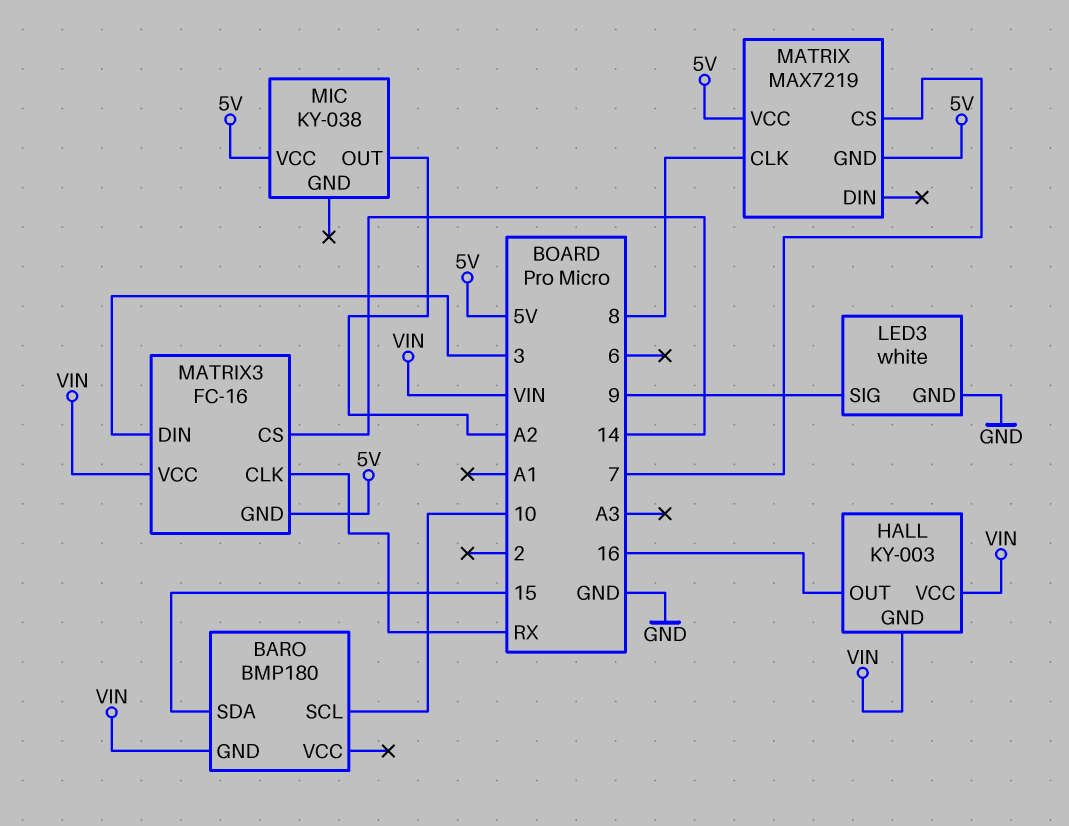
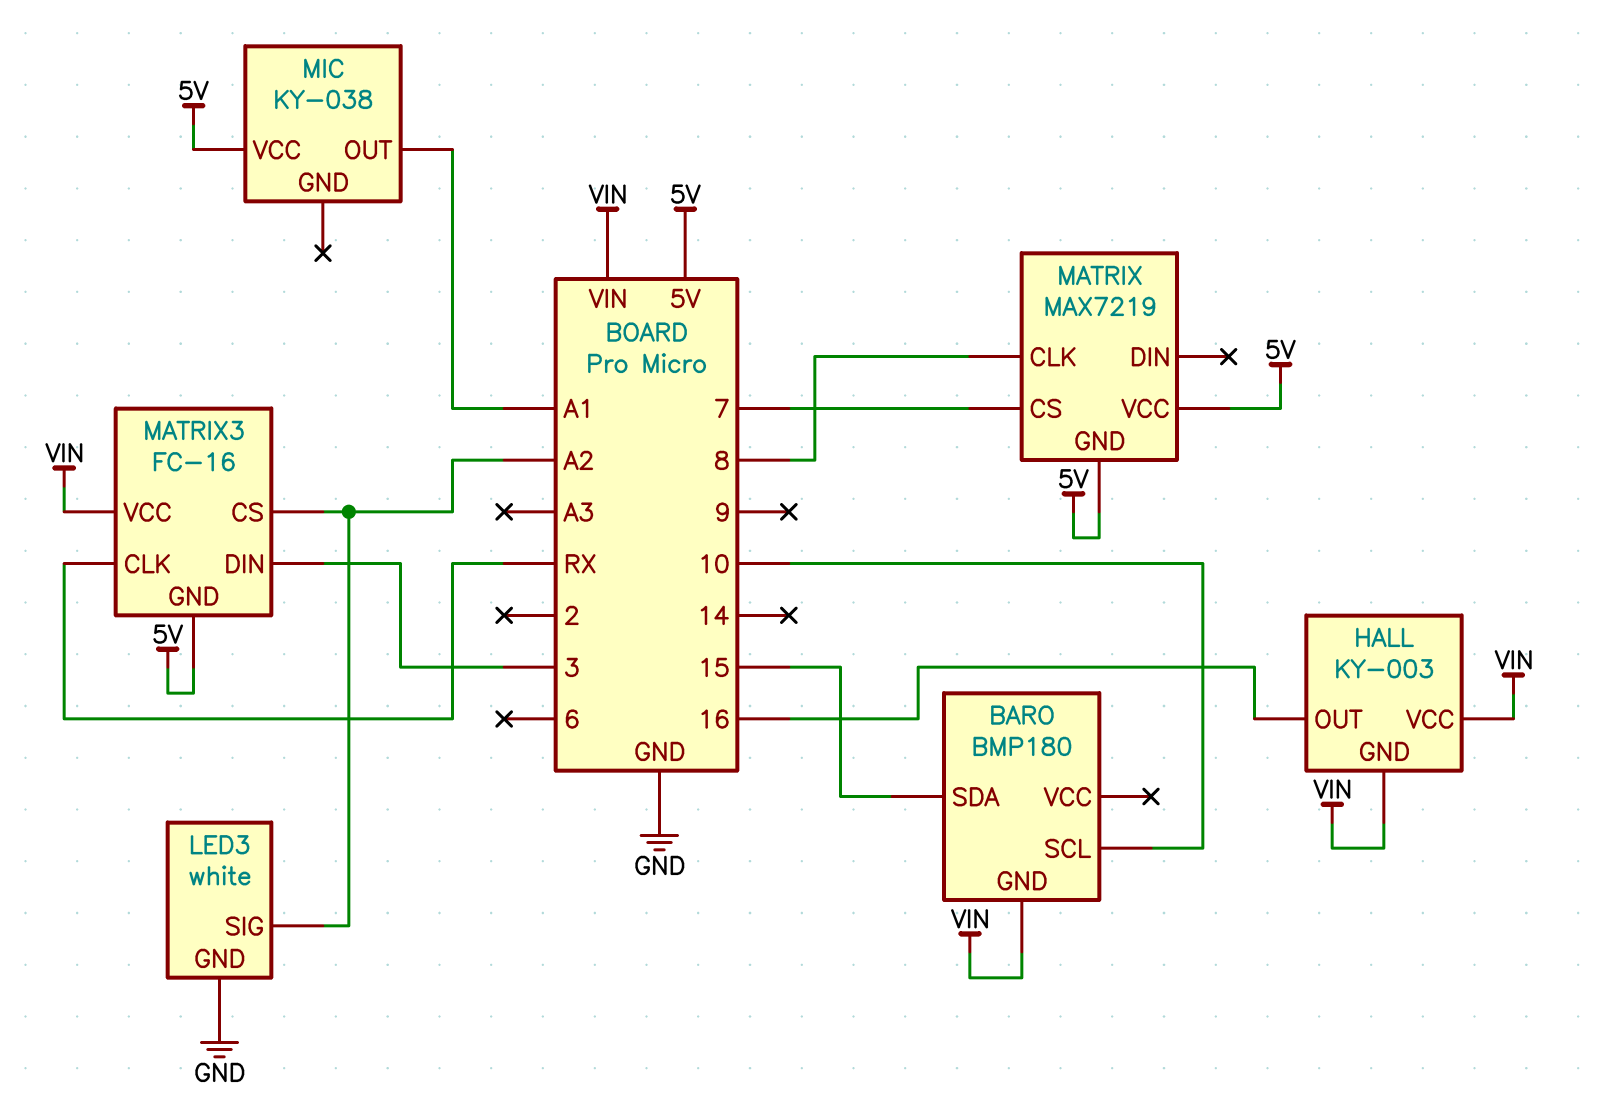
LED3 pin SIG: 9 -> A2
MATRIX3 pin CS: 14 -> A2
MIC pin OUT: A2 -> A1

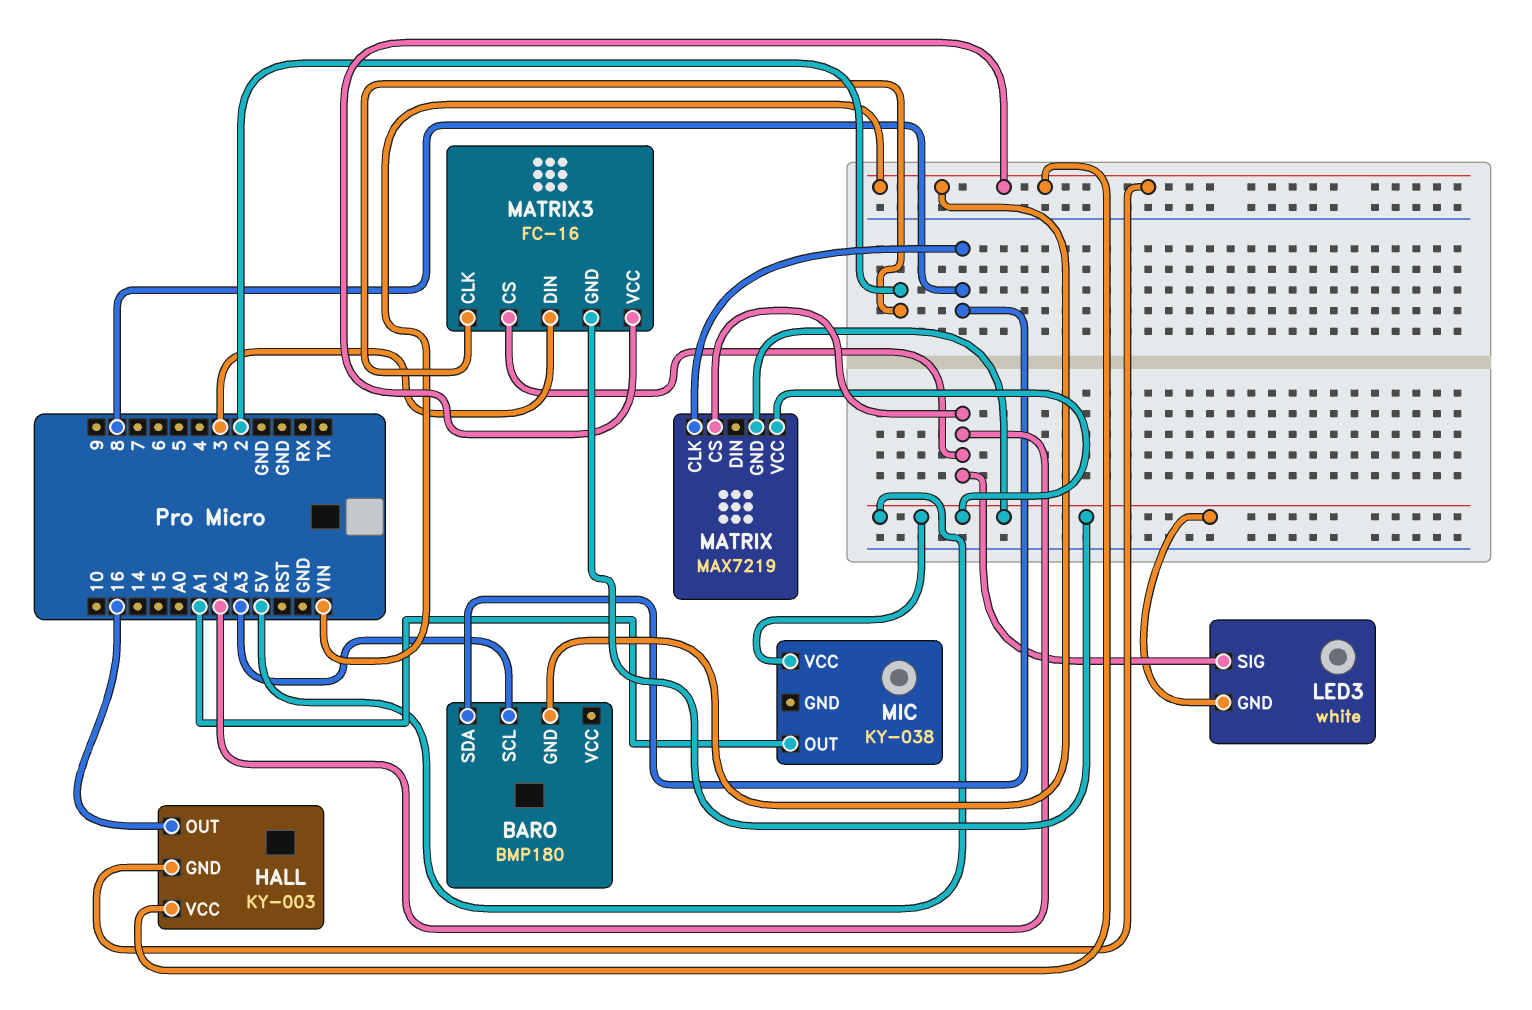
BARO pin SCL: 10 -> A3
BARO pin SDA: 15 -> 8
LED3 pin GND: GND -> 5V
MATRIX pin CS: 7 -> A2
MATRIX3 pin CLK: RX -> 2

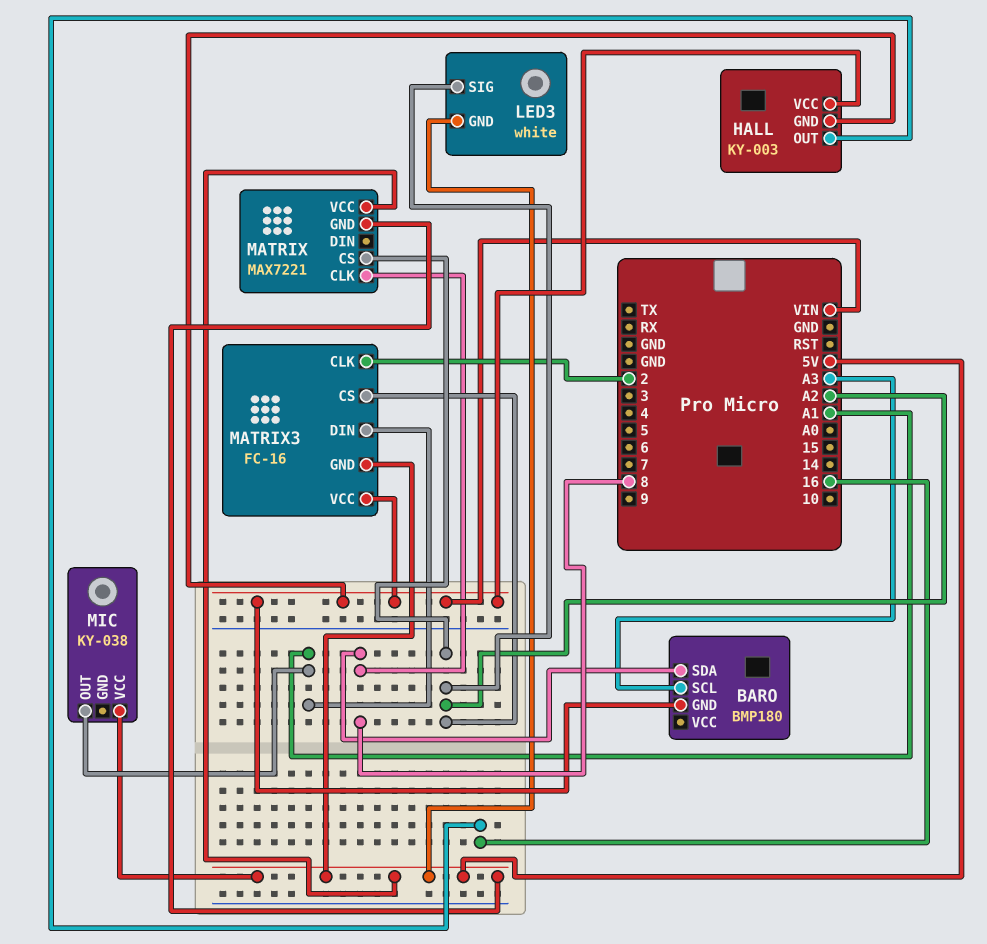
MATRIX: MAX7219 -> MAX7221
MATRIX3 pin DIN: 3 -> A1

